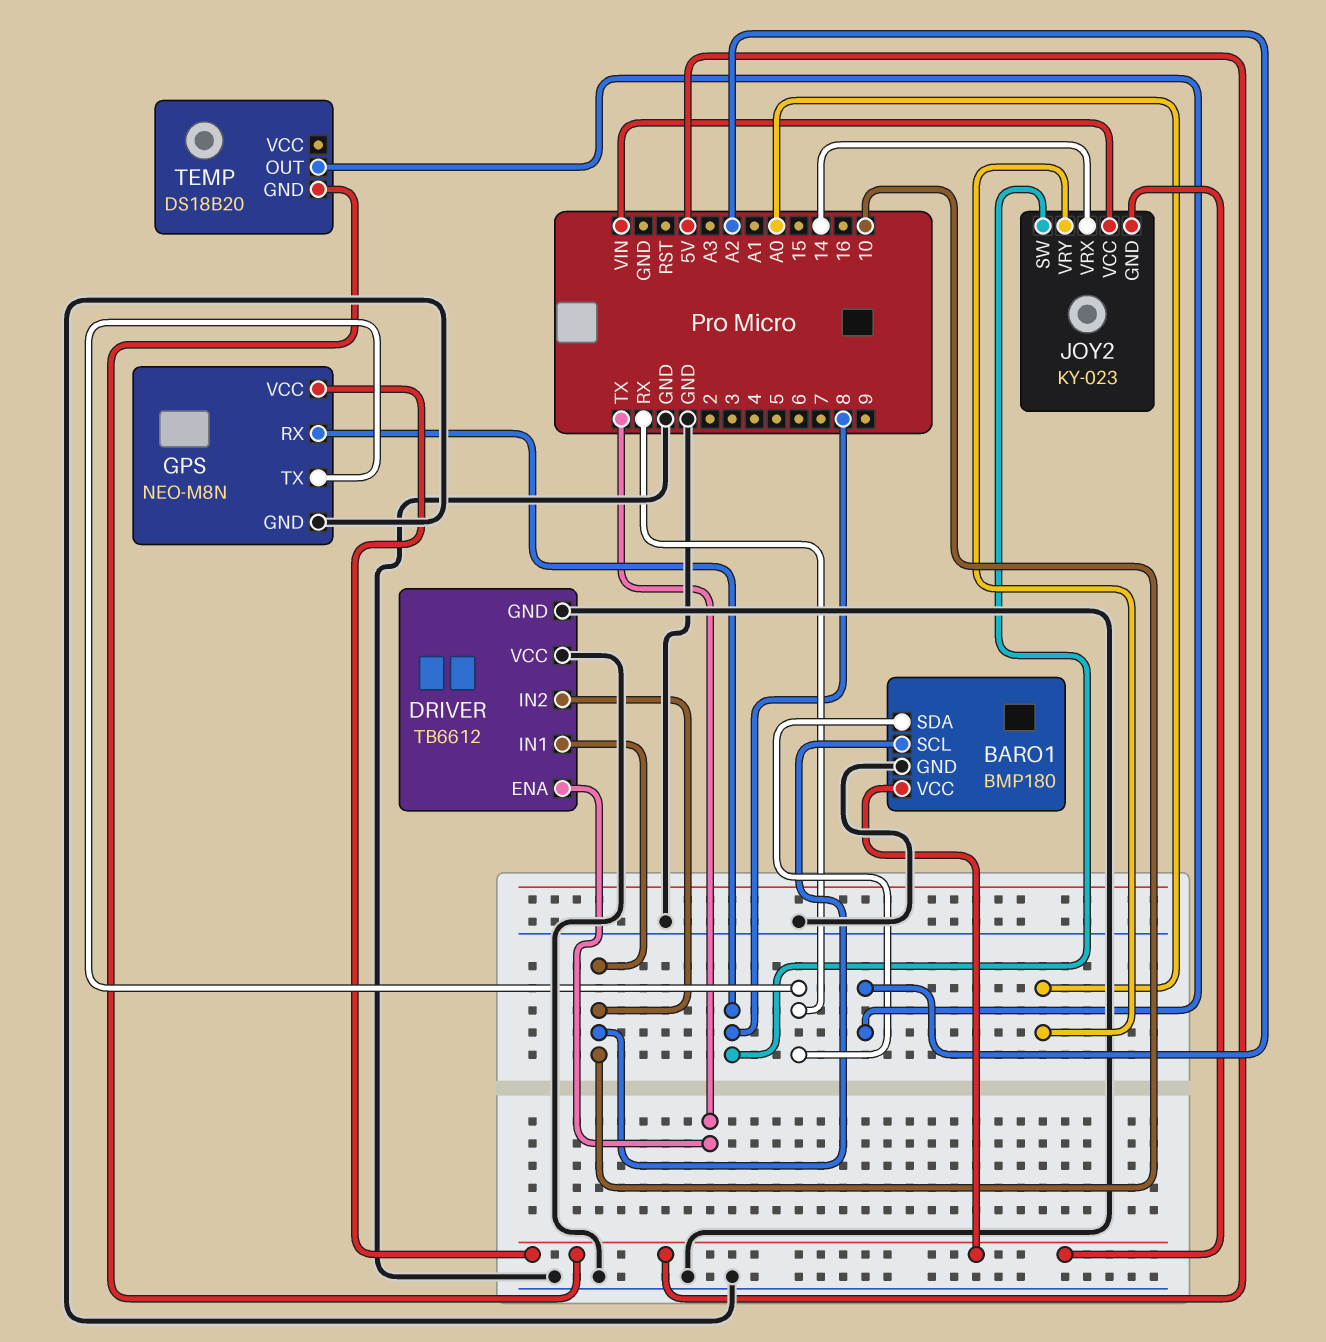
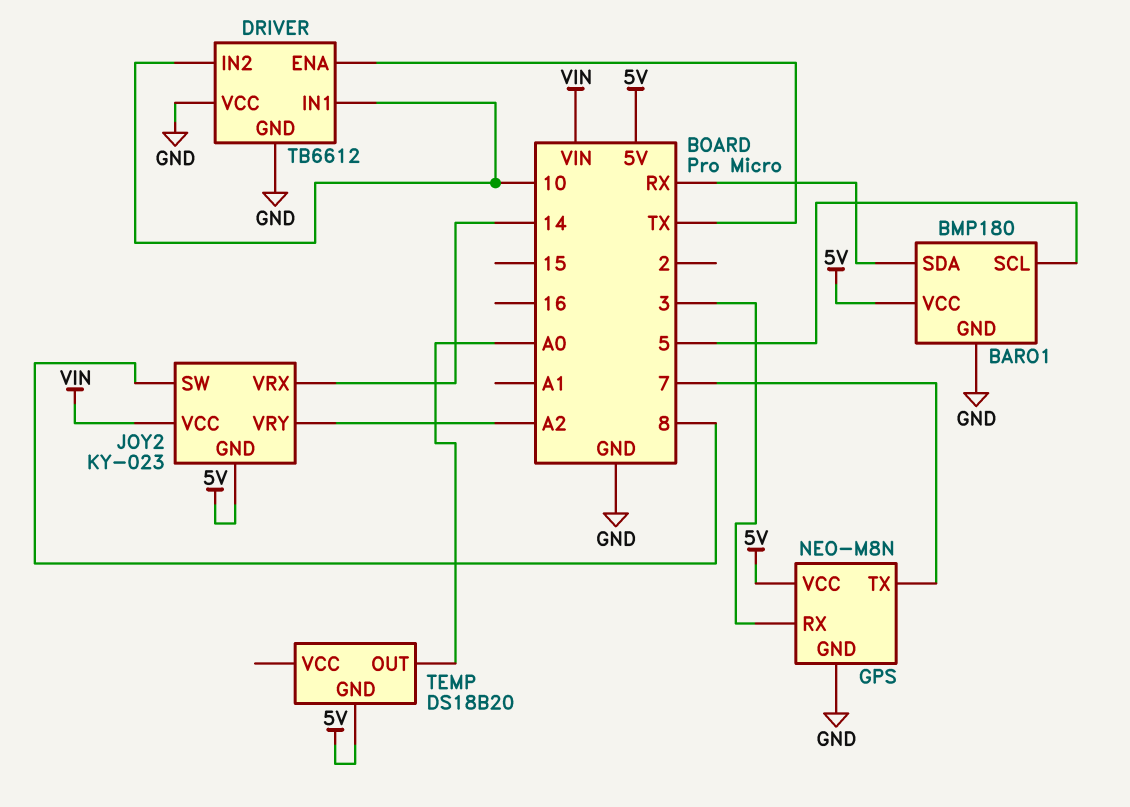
BARO1 pin SCL: 10 -> 5
GPS pin RX: 8 -> 3
GPS pin TX: RX -> 7
JOY2 pin VRY: A0 -> A2
TEMP pin OUT: A2 -> A0

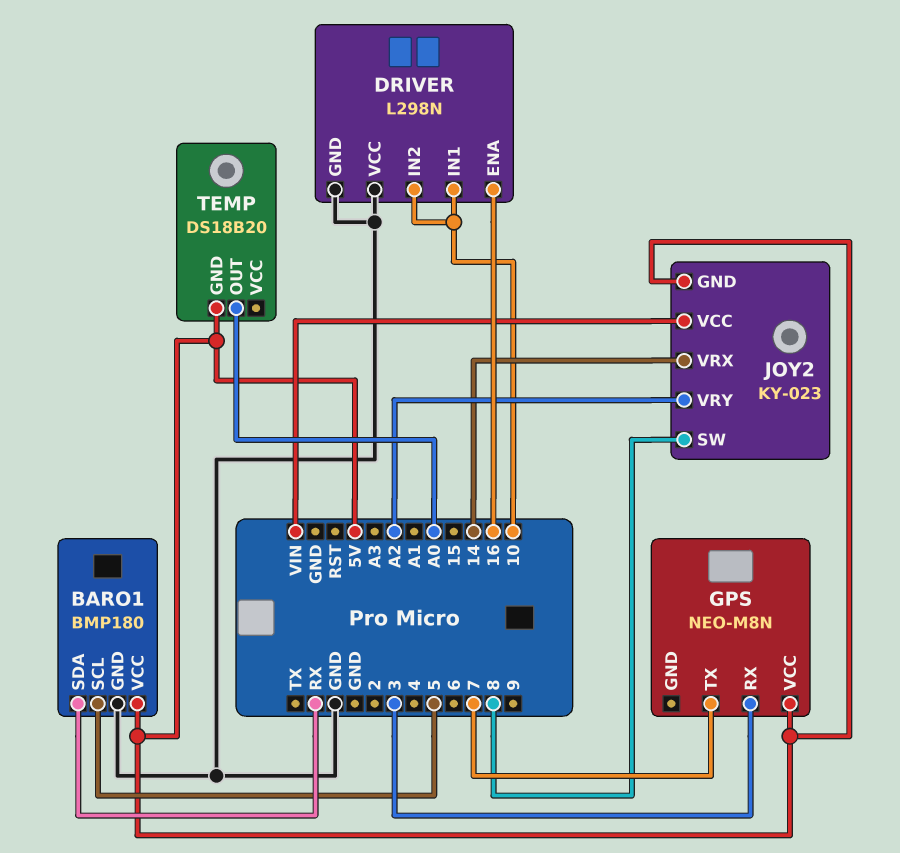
DRIVER: TB6612 -> L298N
DRIVER pin ENA: TX -> 16
GPS pin GND: GND -> none

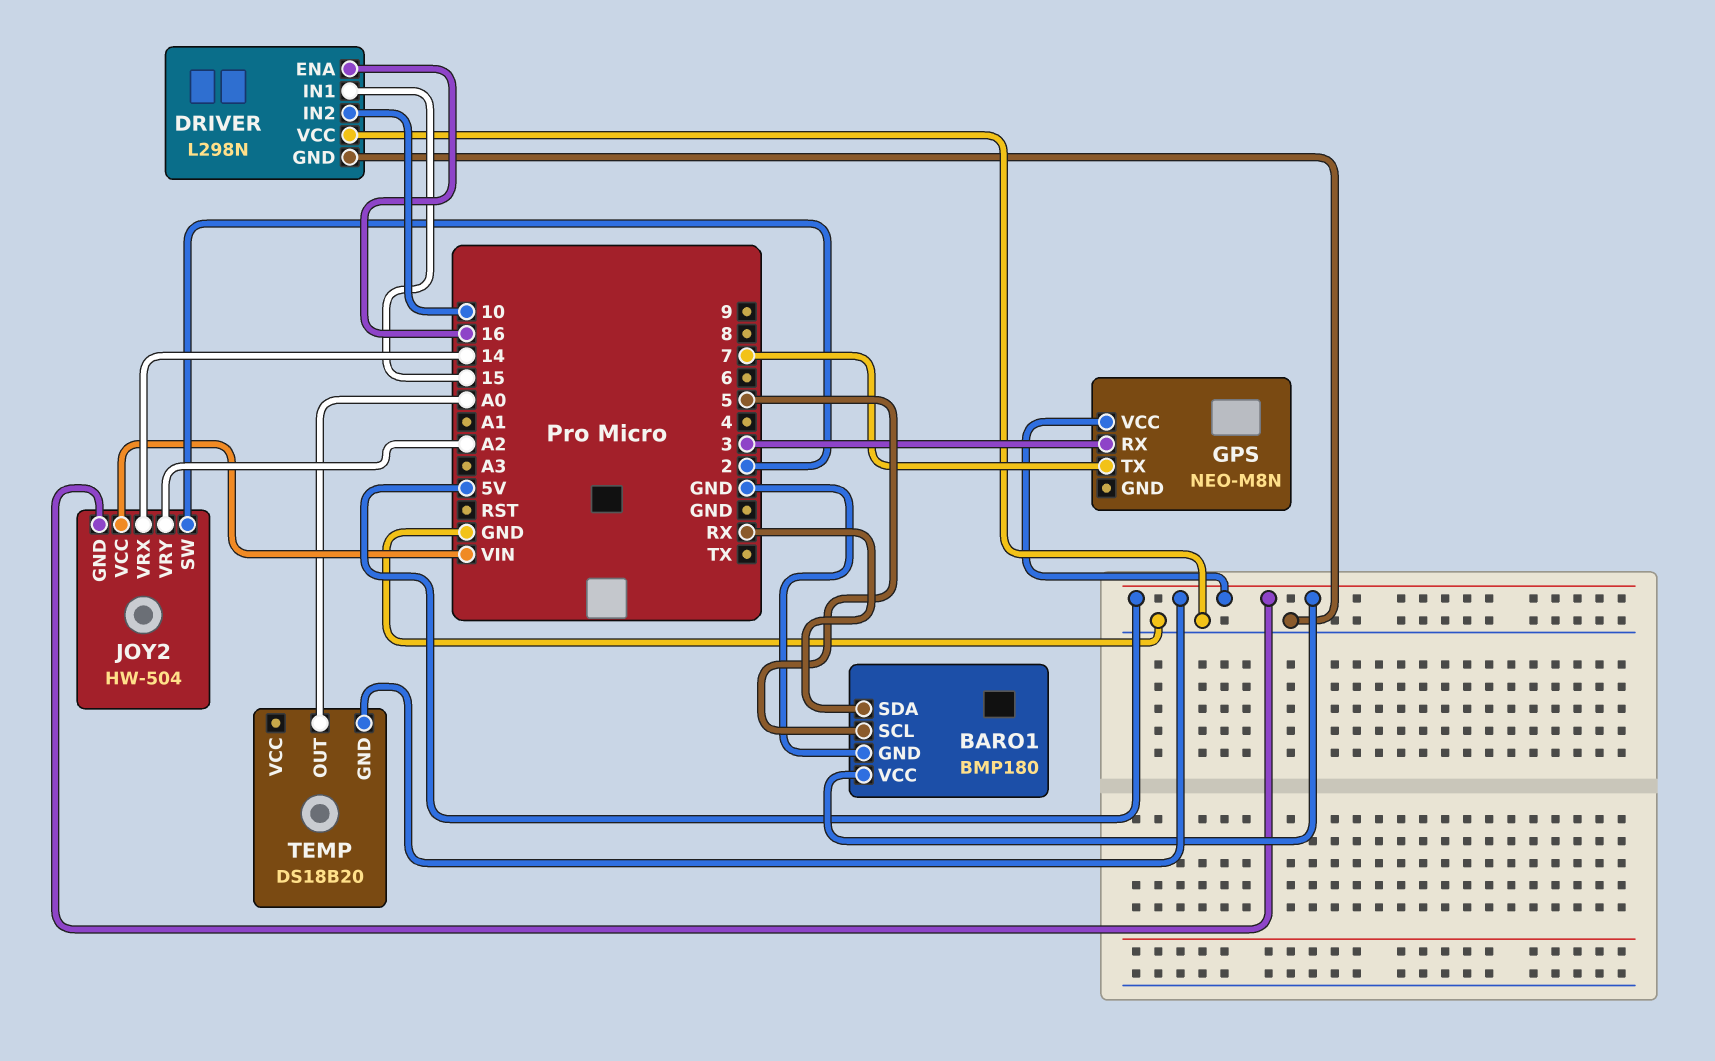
DRIVER pin IN1: 10 -> 15
JOY2: KY-023 -> HW-504
JOY2 pin SW: 8 -> 2

